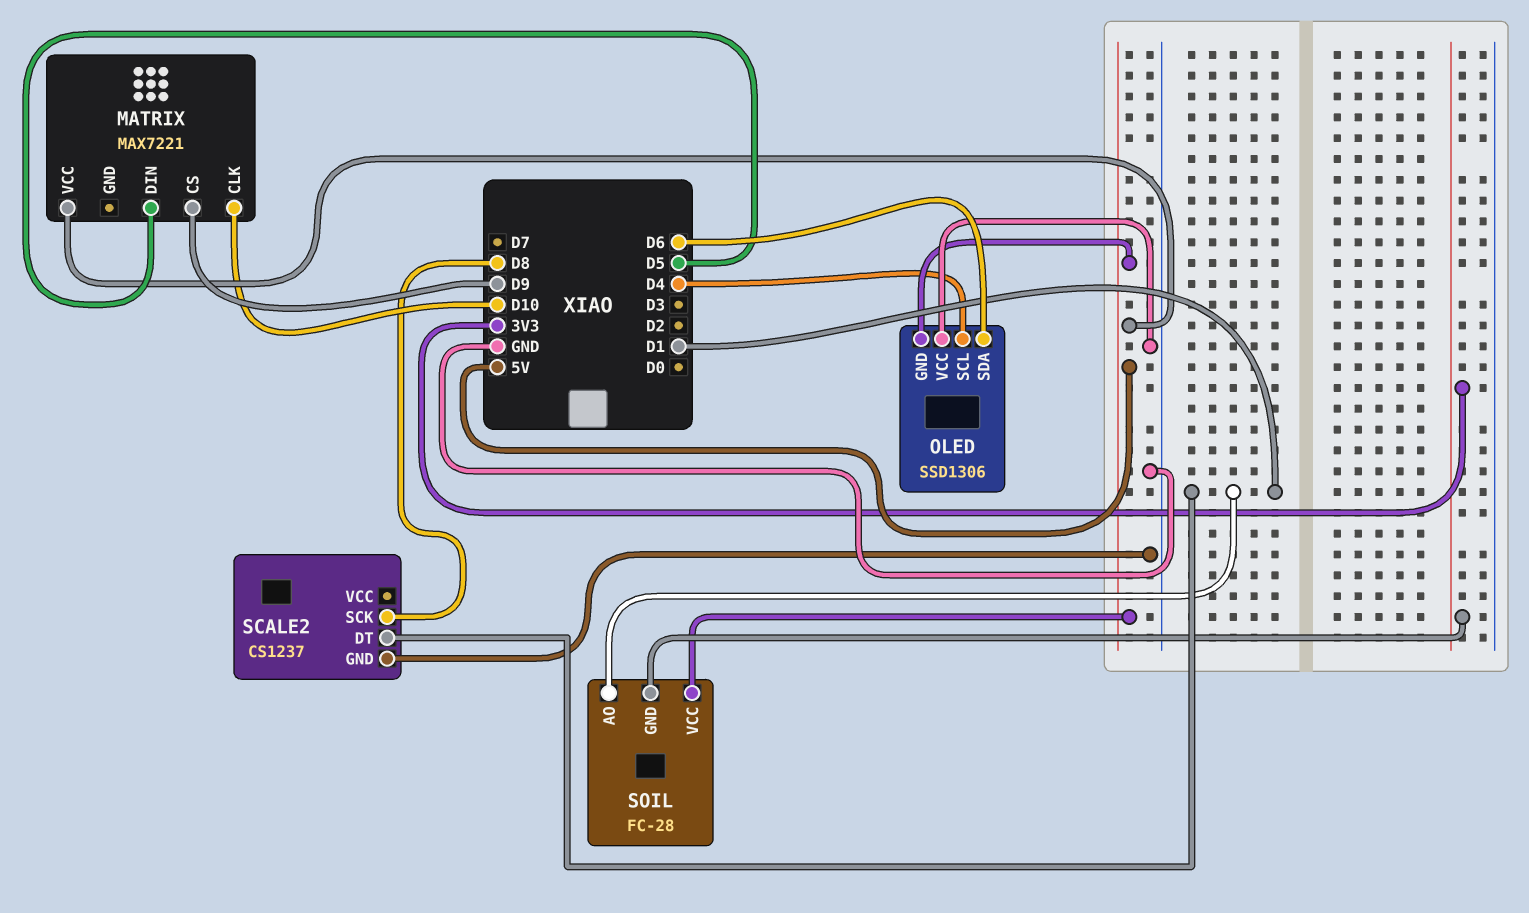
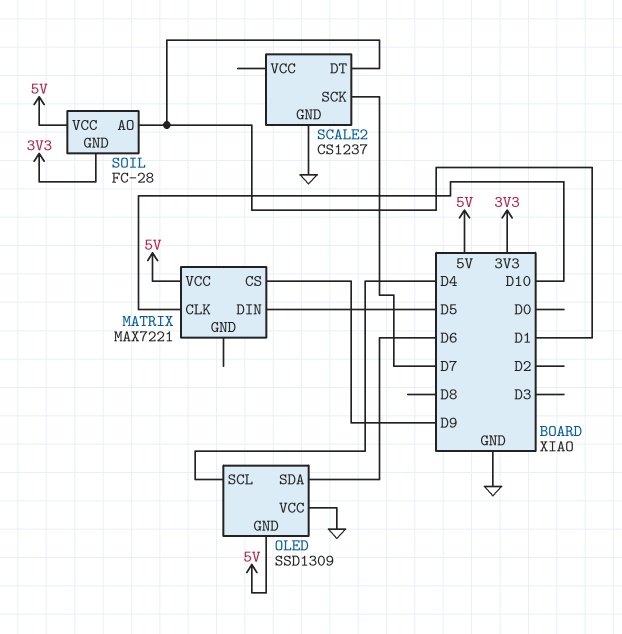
OLED: SSD1306 -> SSD1309
SCALE2 pin SCK: D8 -> D7

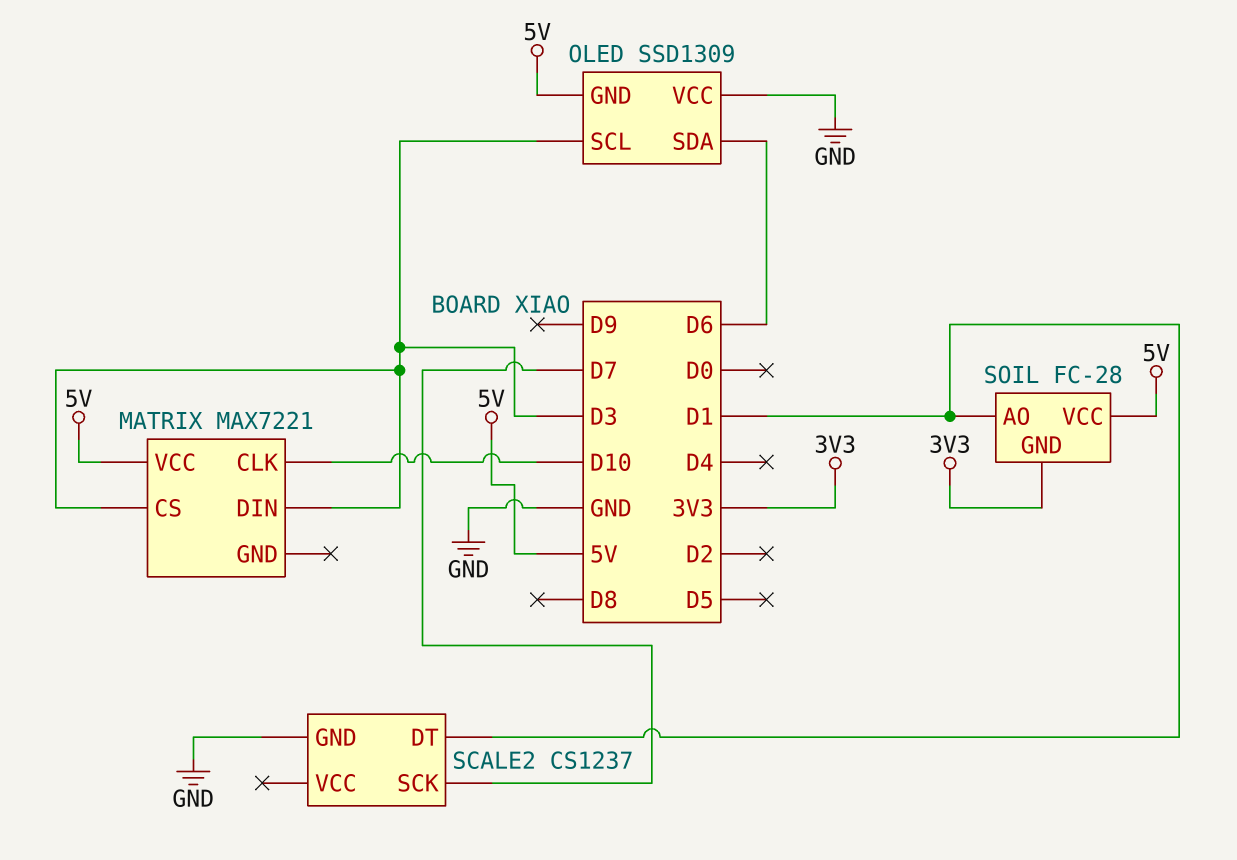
MATRIX pin CS: D9 -> D3
MATRIX pin DIN: D5 -> D3
OLED pin SCL: D4 -> D3

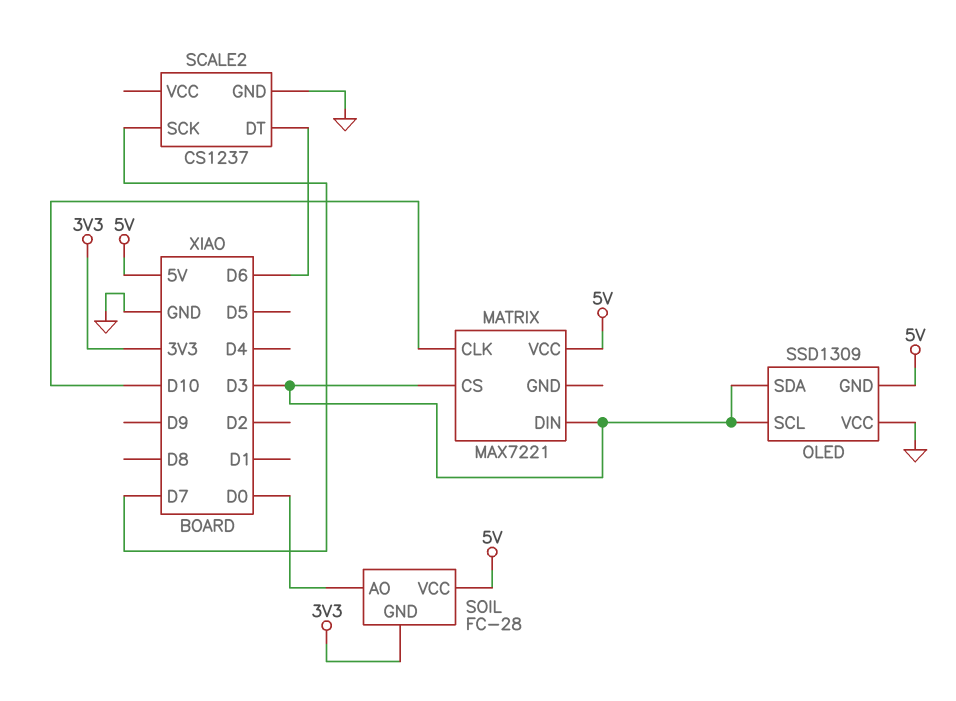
OLED pin SDA: D6 -> D3
SCALE2 pin DT: D1 -> D6
SOIL pin AO: D1 -> D0

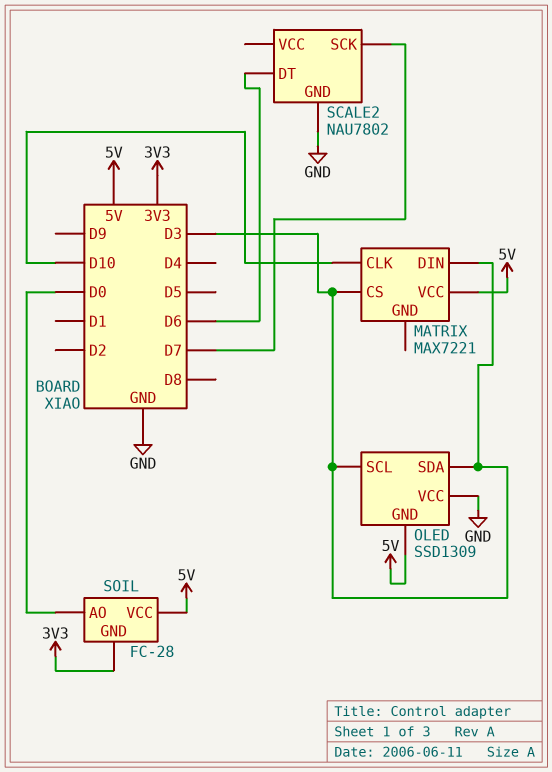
SCALE2: CS1237 -> NAU7802

